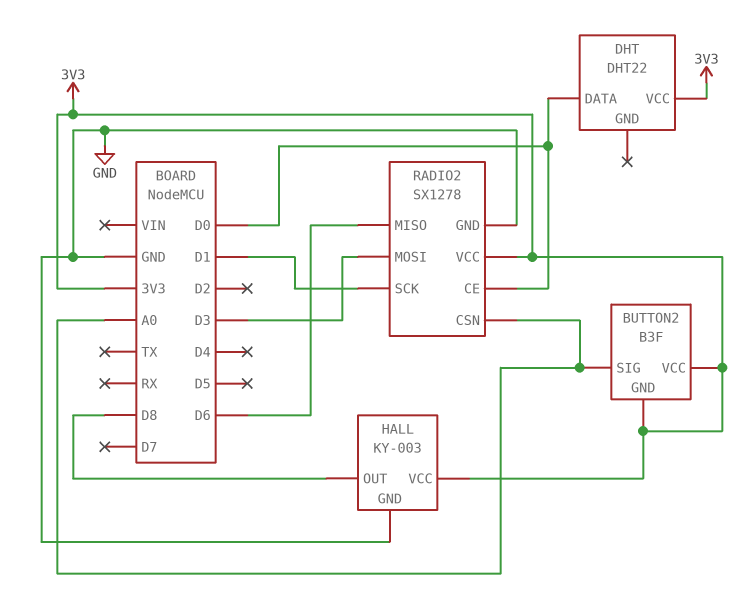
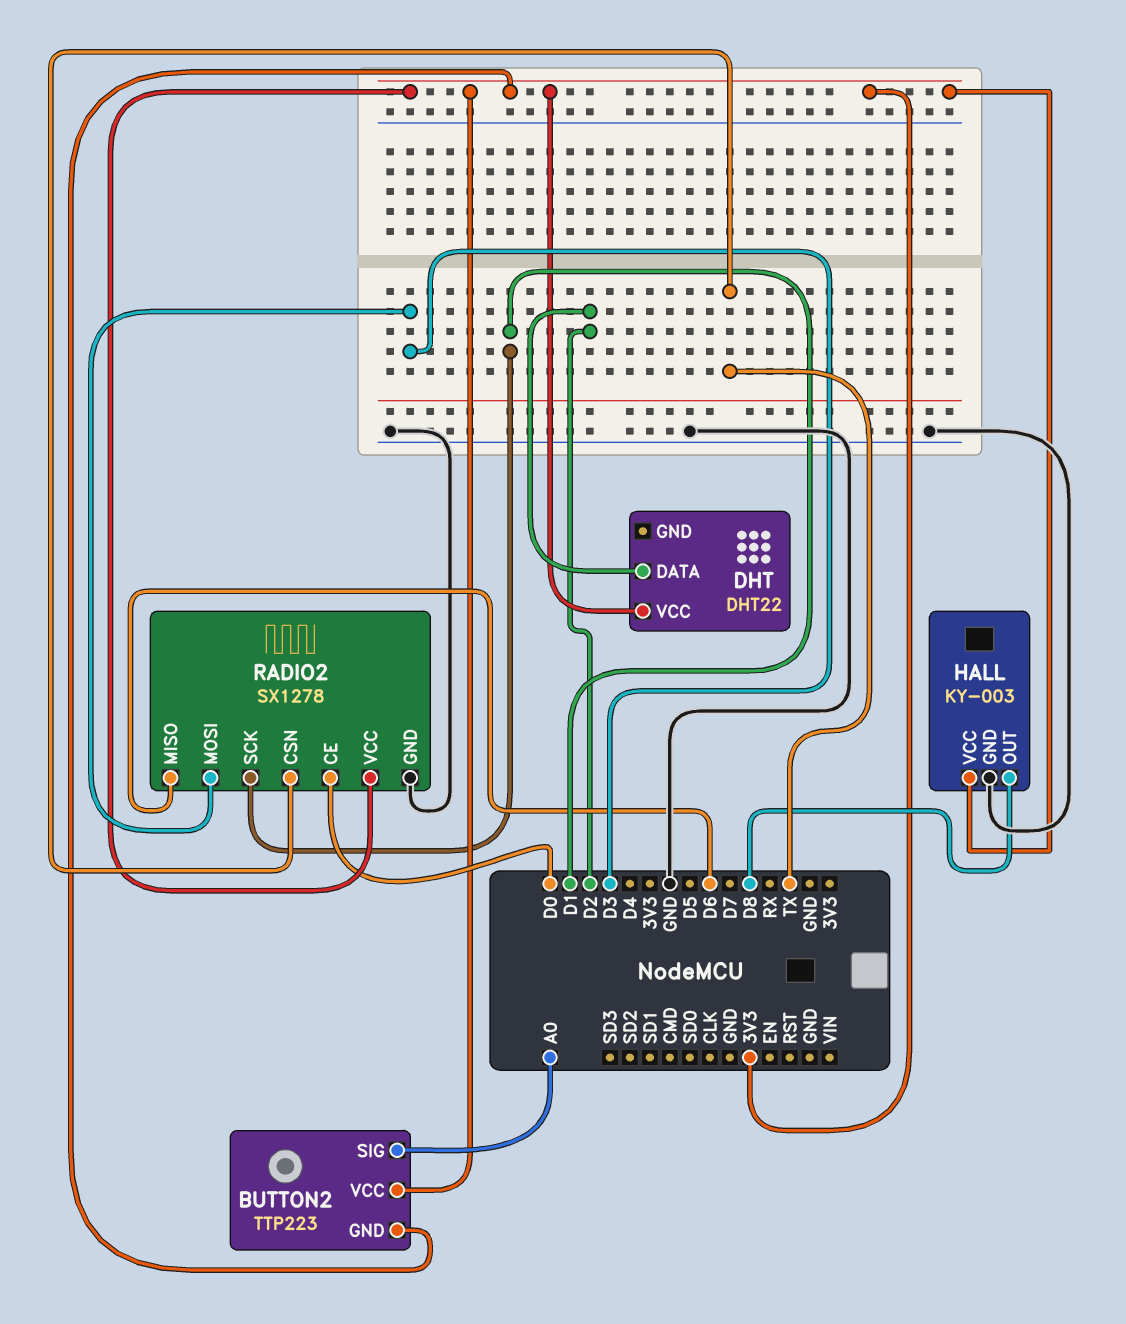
BUTTON2: B3F -> TTP223
DHT pin DATA: D0 -> D2
RADIO2 pin CSN: A0 -> TX

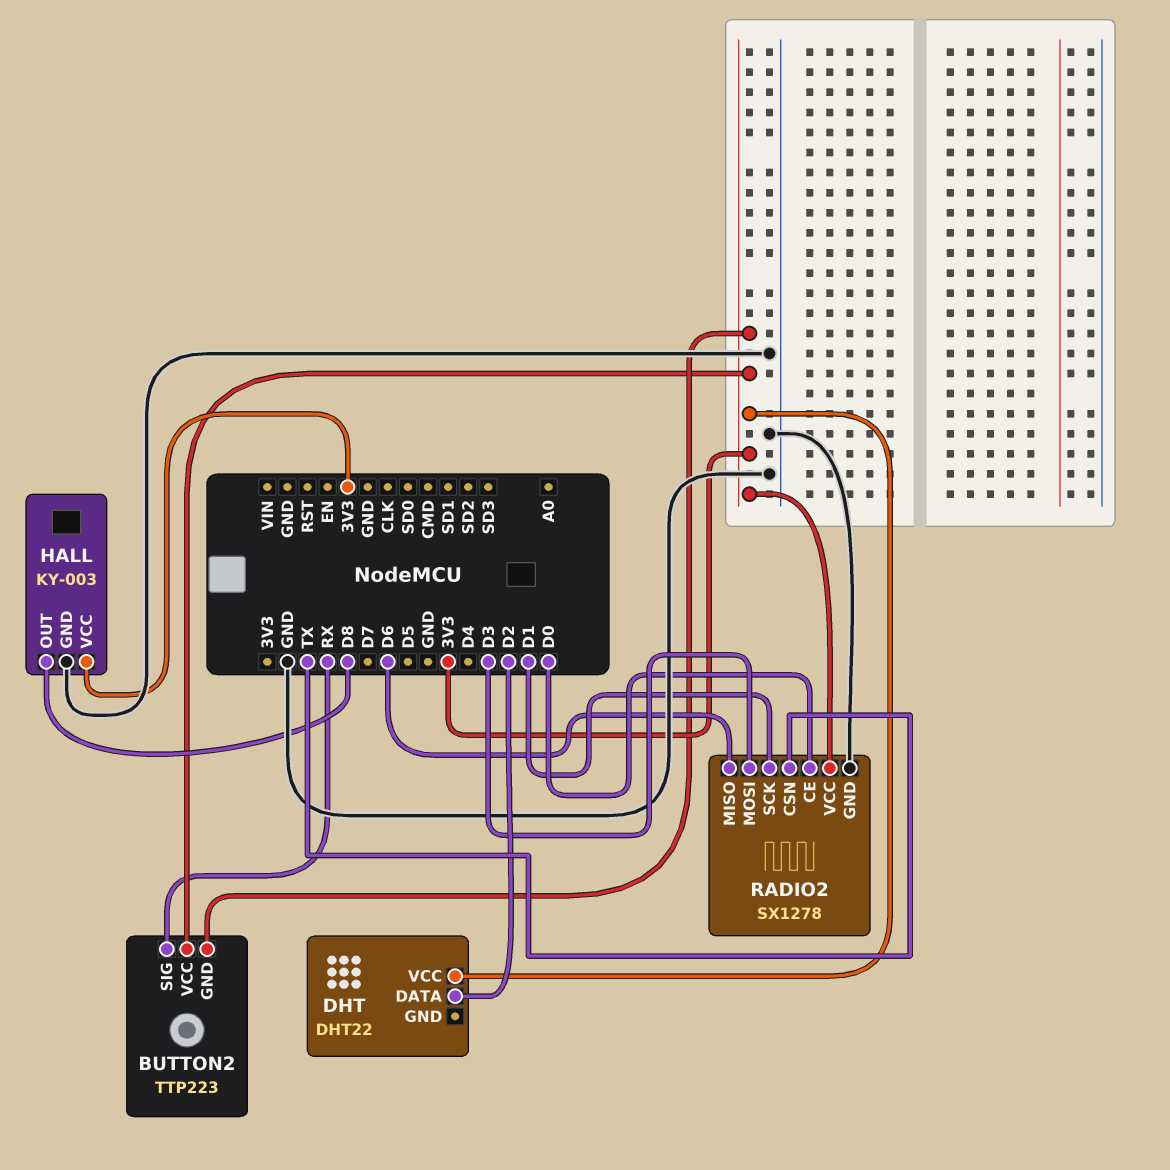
BUTTON2 pin SIG: A0 -> RX

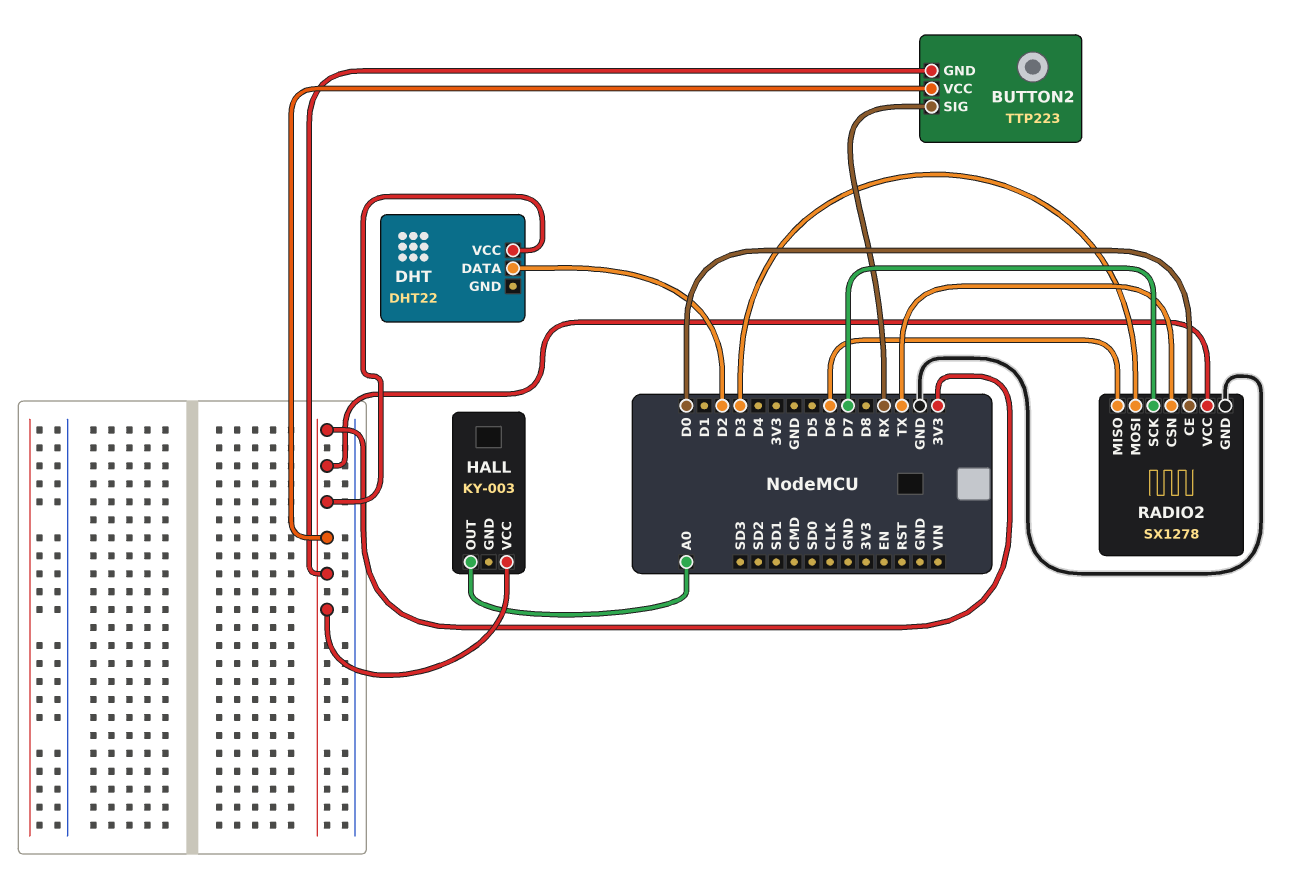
HALL pin GND: GND -> none
HALL pin OUT: D8 -> A0
RADIO2 pin SCK: D1 -> D7

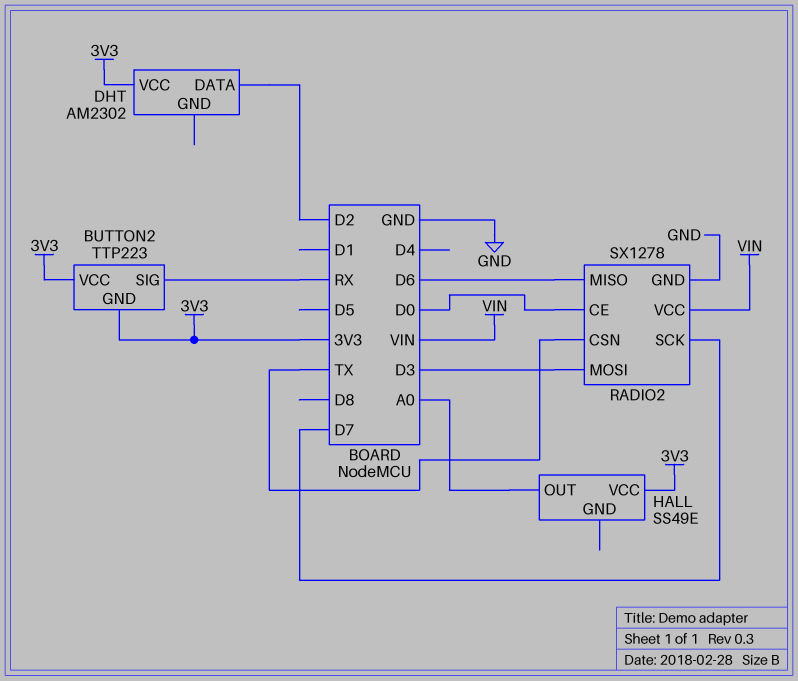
DHT: DHT22 -> AM2302
HALL: KY-003 -> SS49E
RADIO2 pin VCC: 3V3 -> VIN

